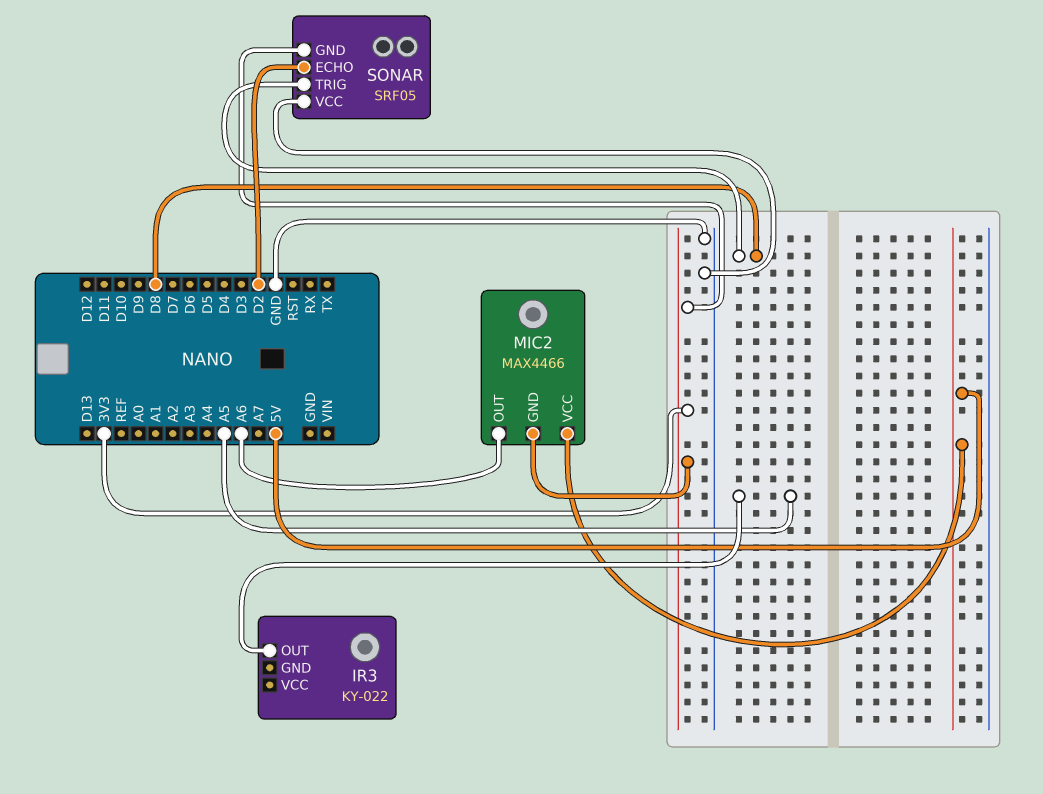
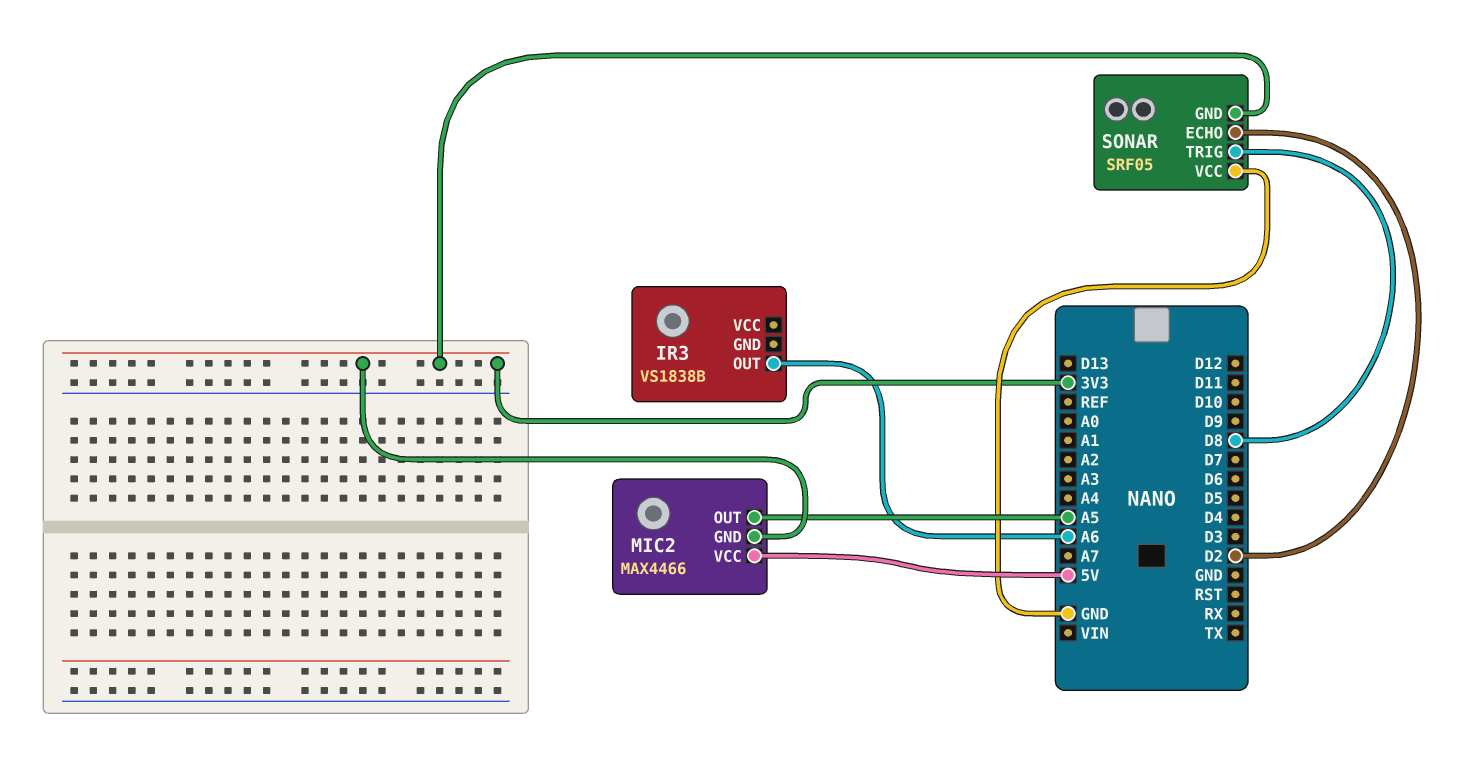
IR3: KY-022 -> VS1838B
IR3 pin OUT: A5 -> A6
MIC2 pin OUT: A6 -> A5

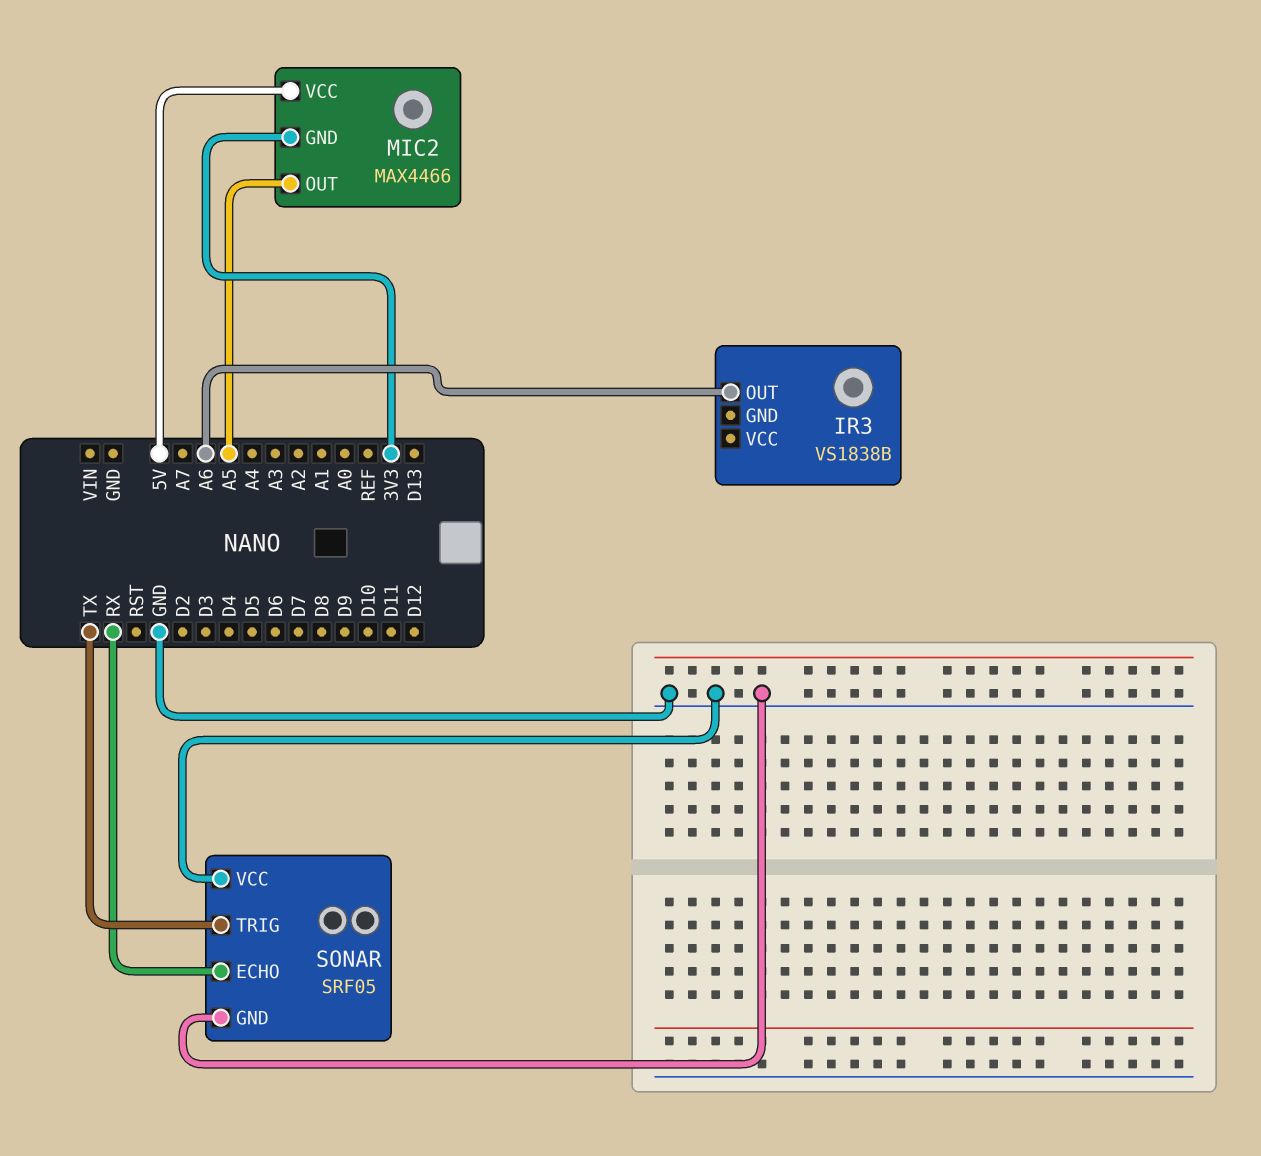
SONAR pin ECHO: D2 -> RX
SONAR pin GND: 3V3 -> GND
SONAR pin TRIG: D8 -> TX

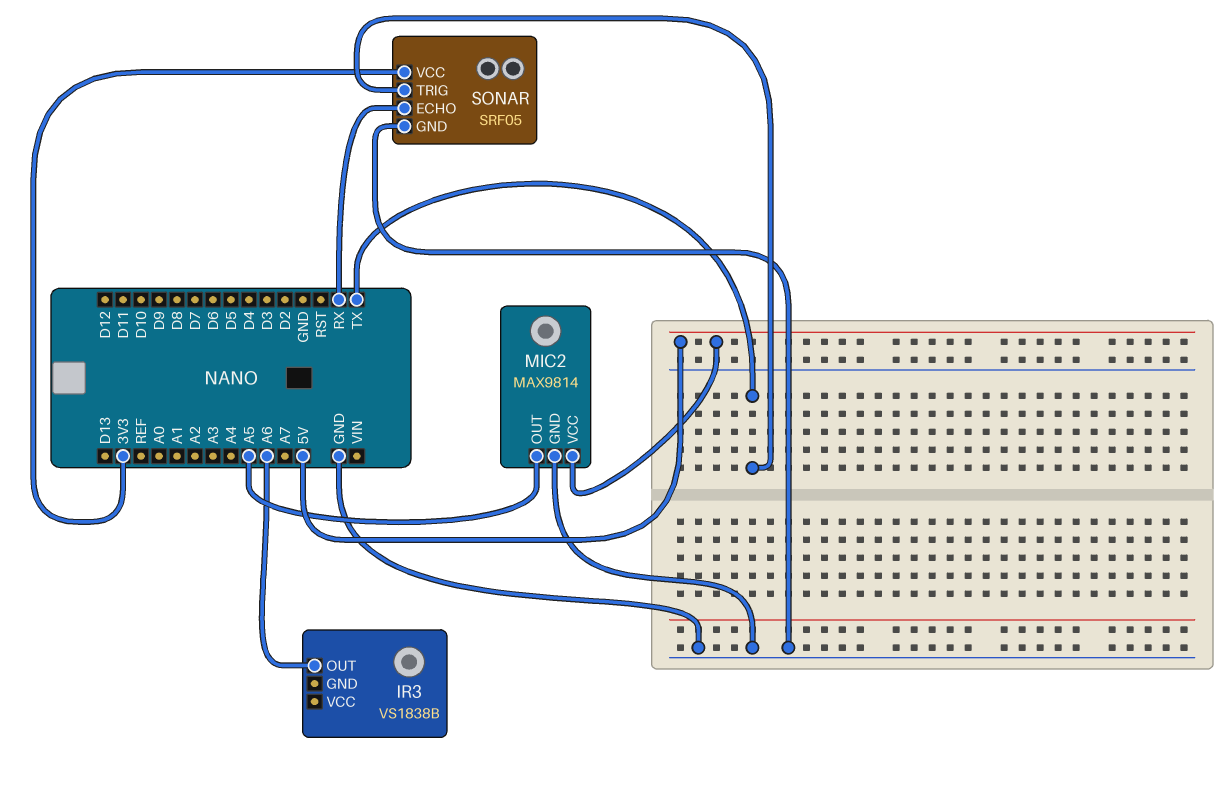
MIC2: MAX4466 -> MAX9814
MIC2 pin GND: 3V3 -> GND
SONAR pin VCC: GND -> 3V3

